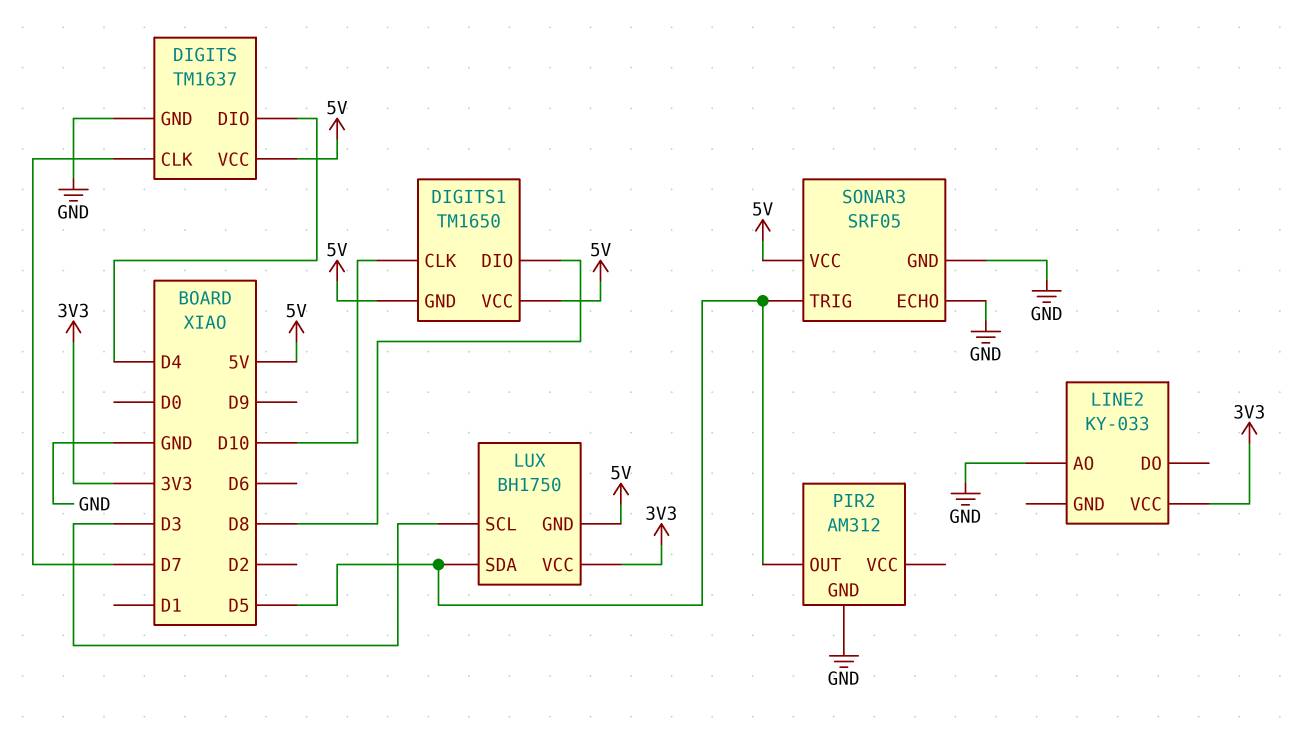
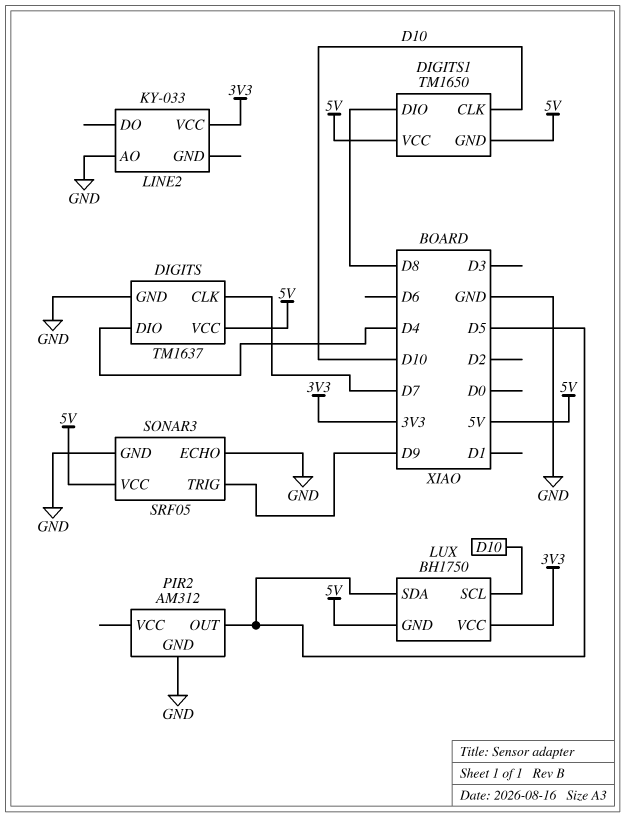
LUX pin SCL: D3 -> D10
SONAR3 pin TRIG: D5 -> D9

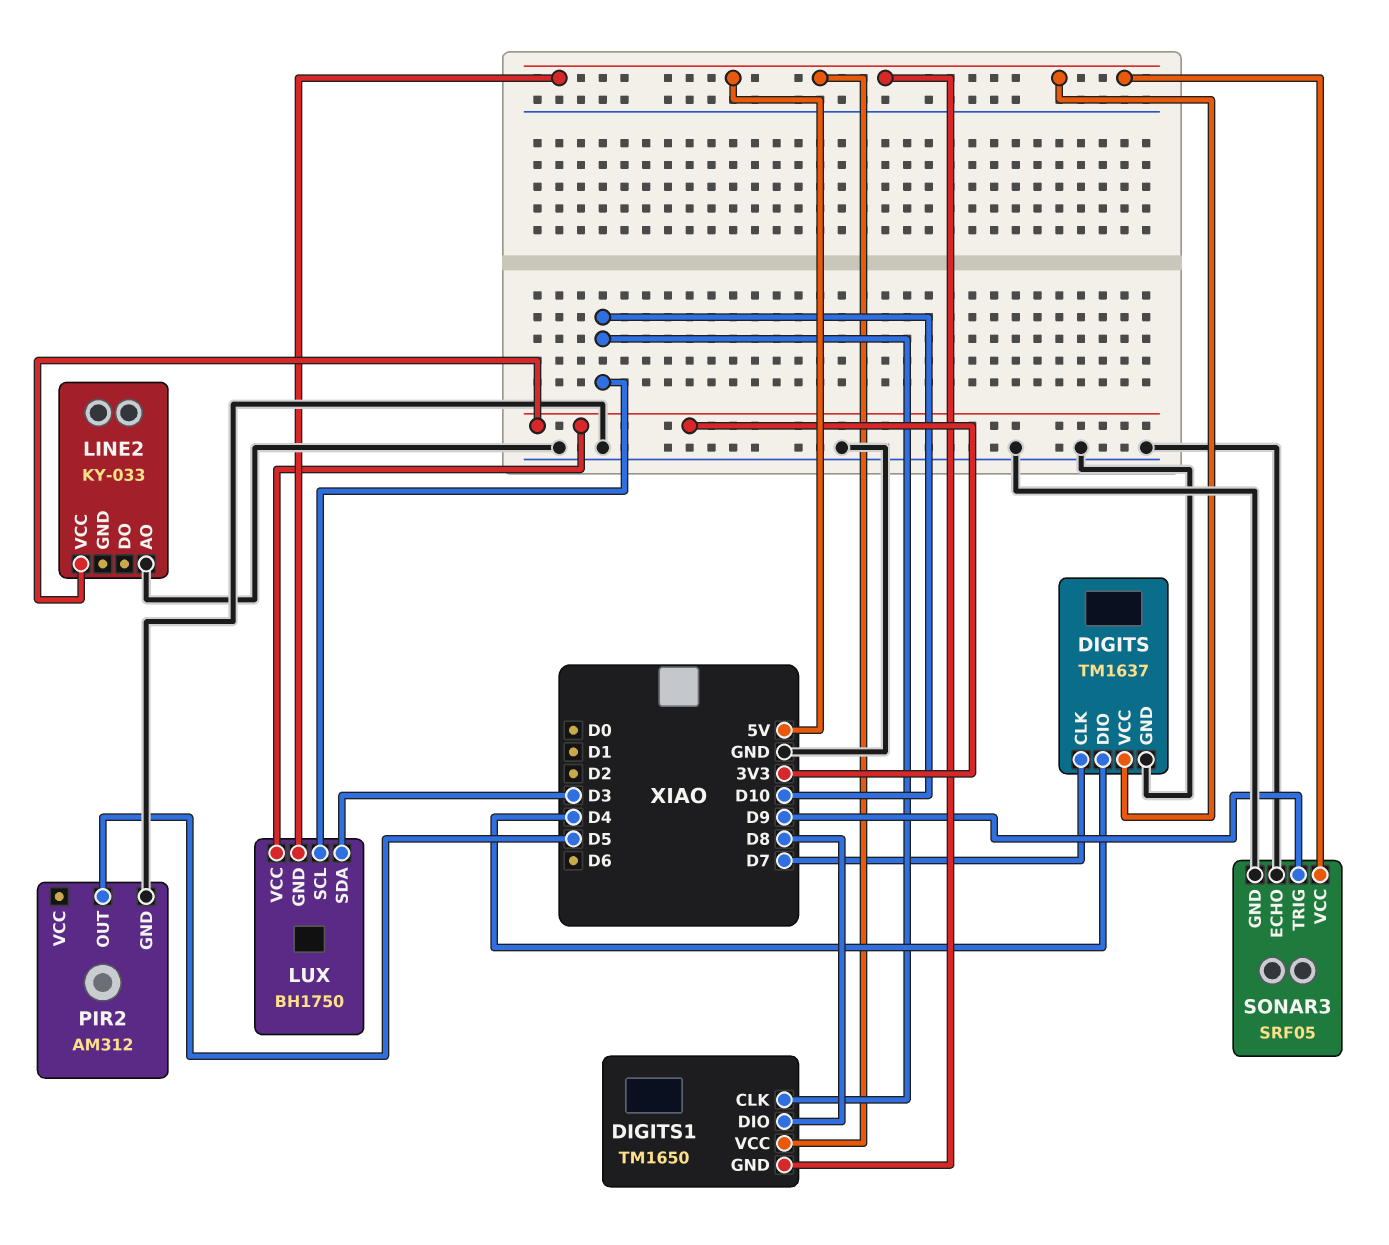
LUX pin SDA: D5 -> D3

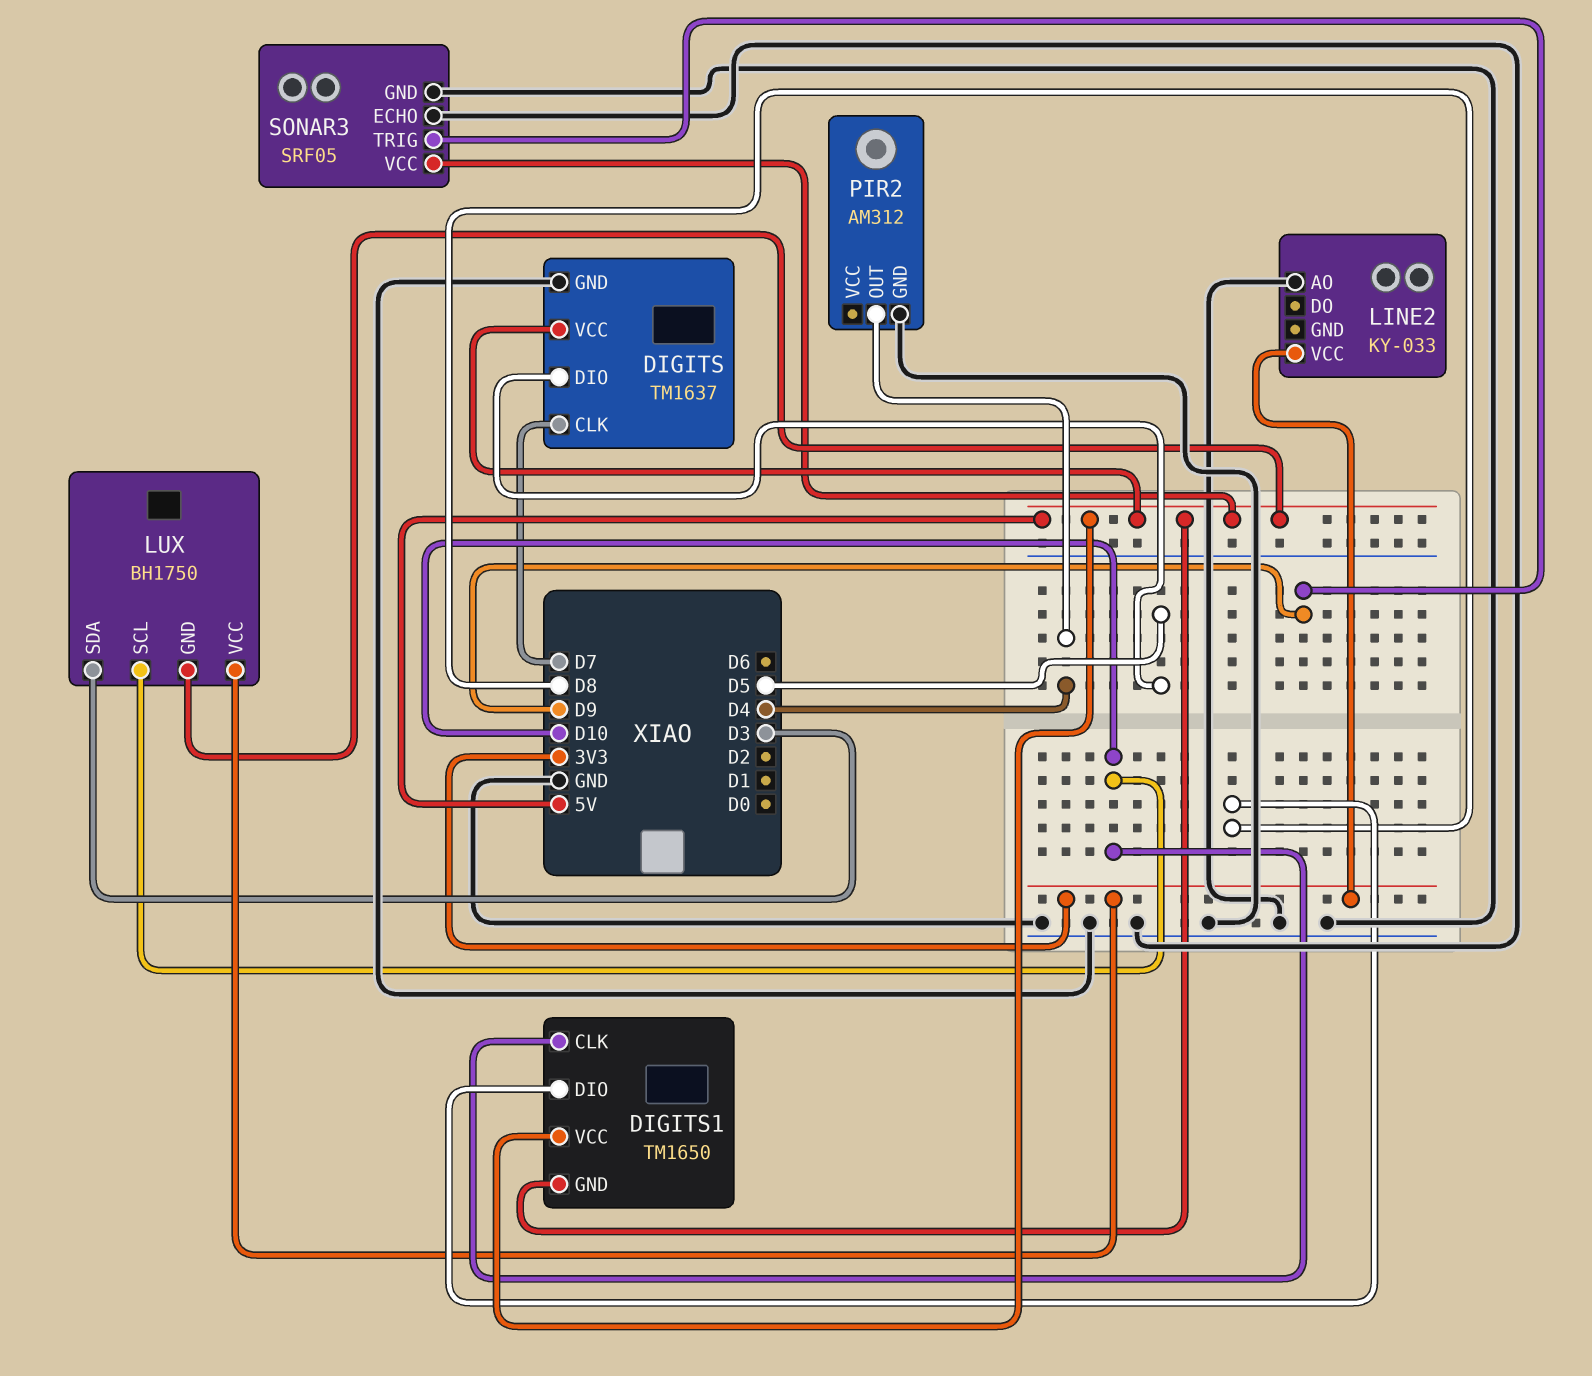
DIGITS pin DIO: D4 -> D5
PIR2 pin OUT: D5 -> D4

